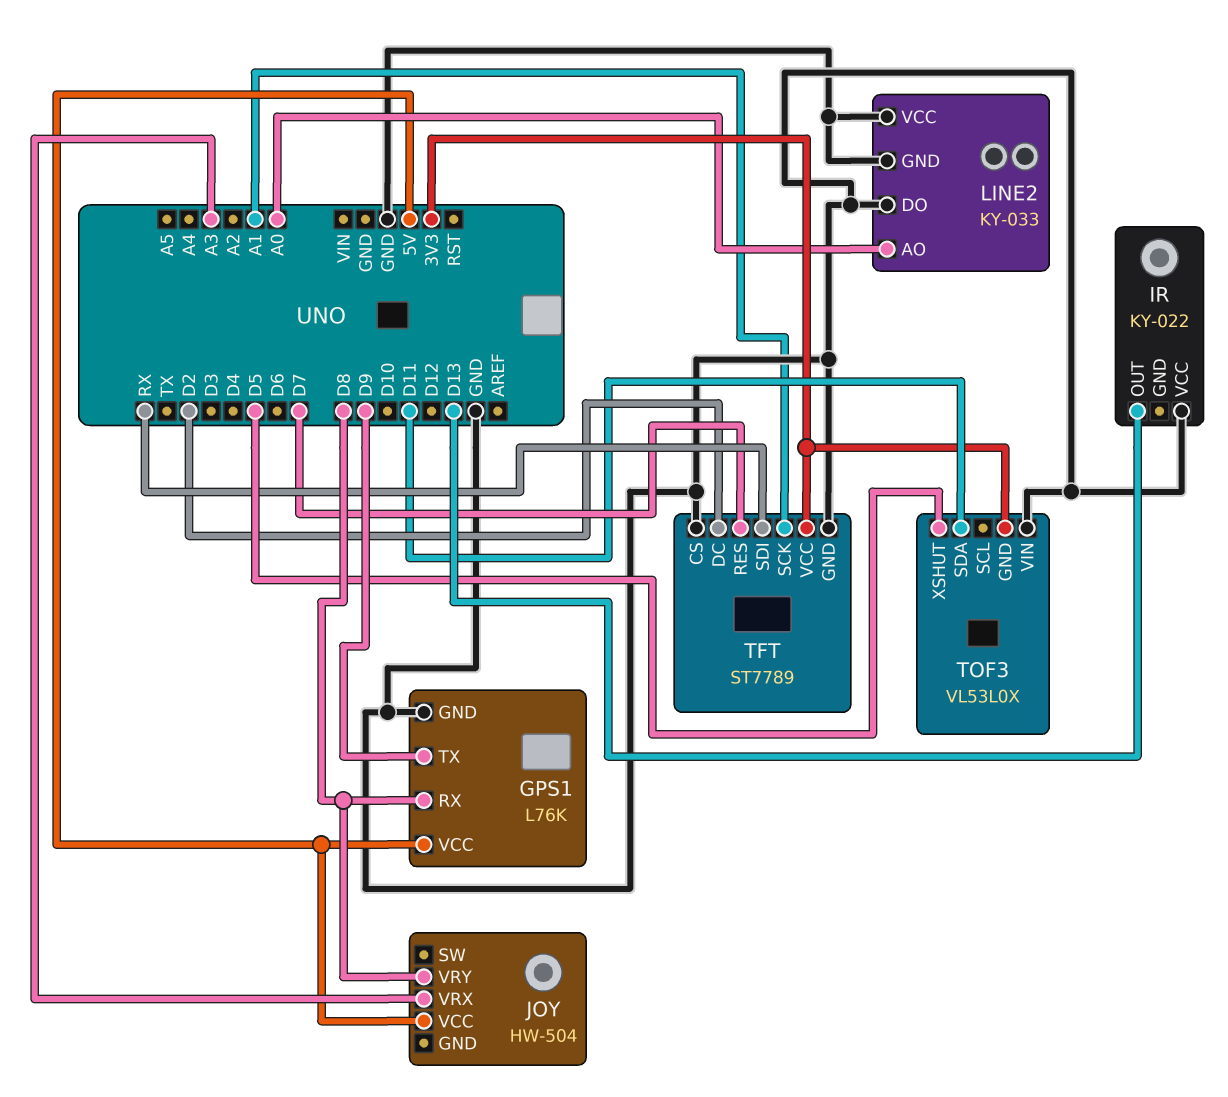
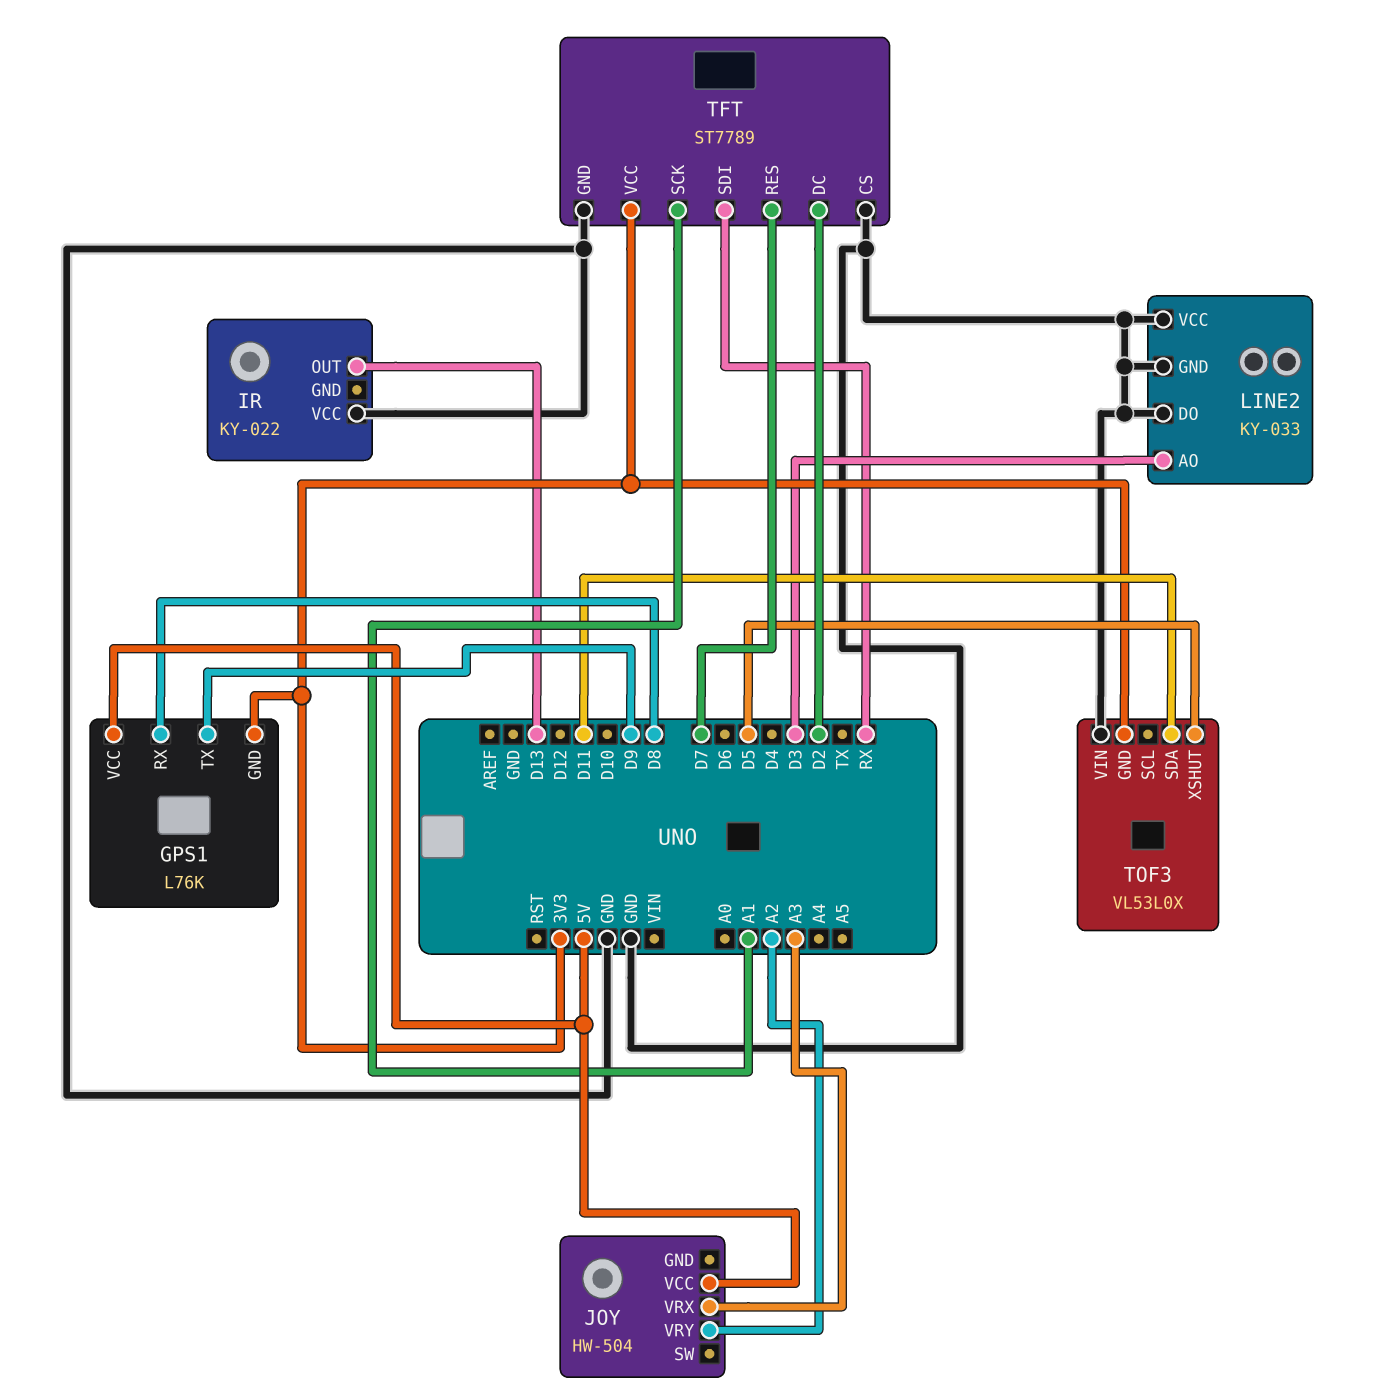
GPS1 pin GND: GND -> 3V3
JOY pin VRY: D8 -> A2
LINE2 pin AO: A0 -> D3

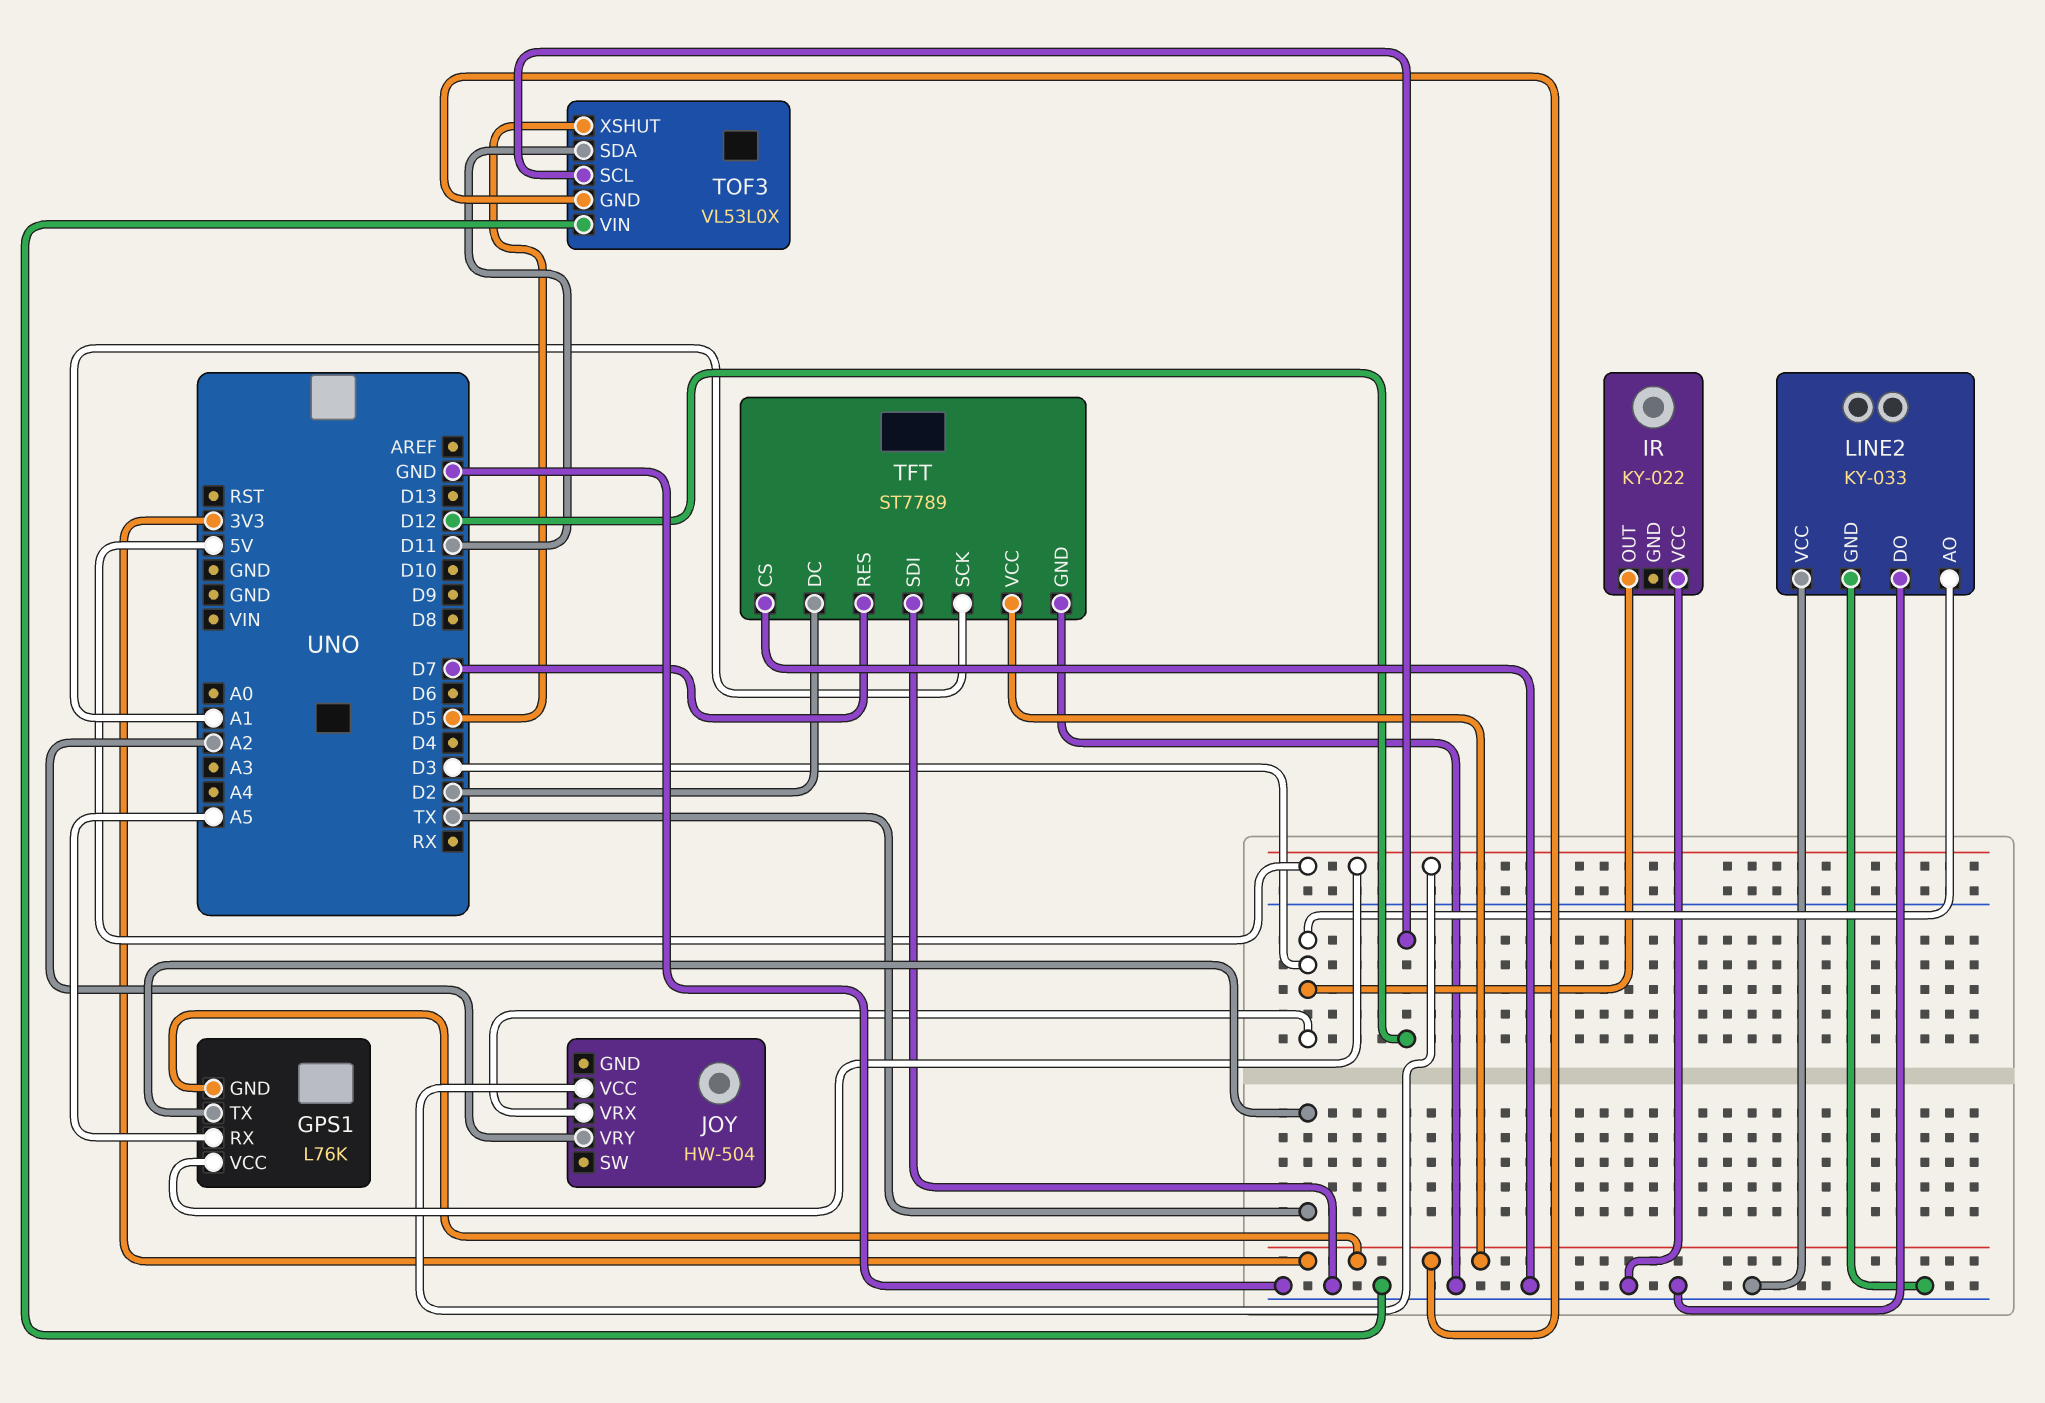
GPS1 pin RX: D8 -> A5
GPS1 pin TX: D9 -> TX
IR pin OUT: D13 -> D3
JOY pin VRX: A3 -> D3
TFT pin SDI: RX -> GND
TOF3 pin SCL: none -> D12

